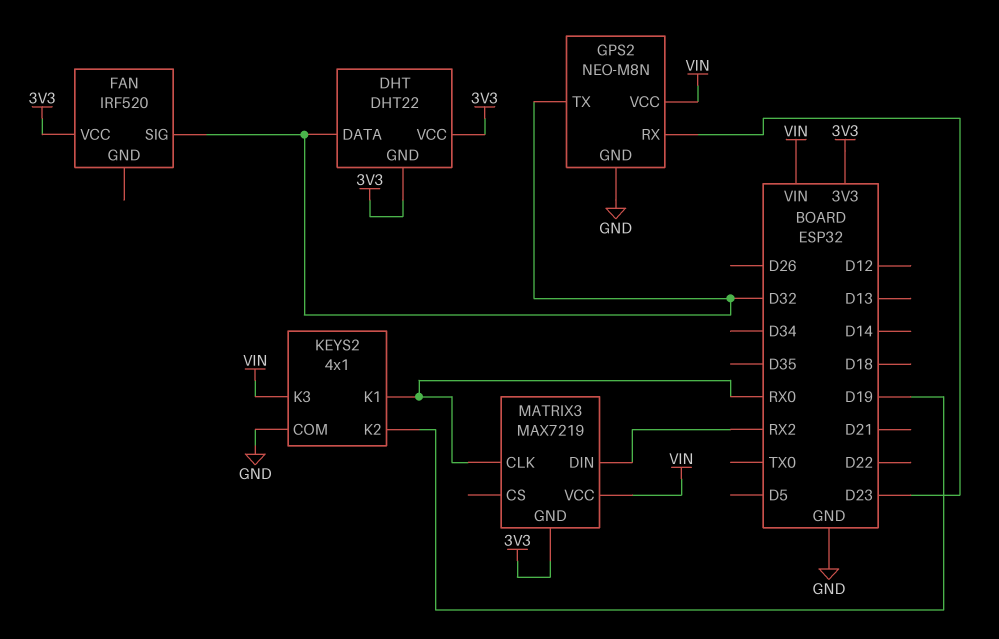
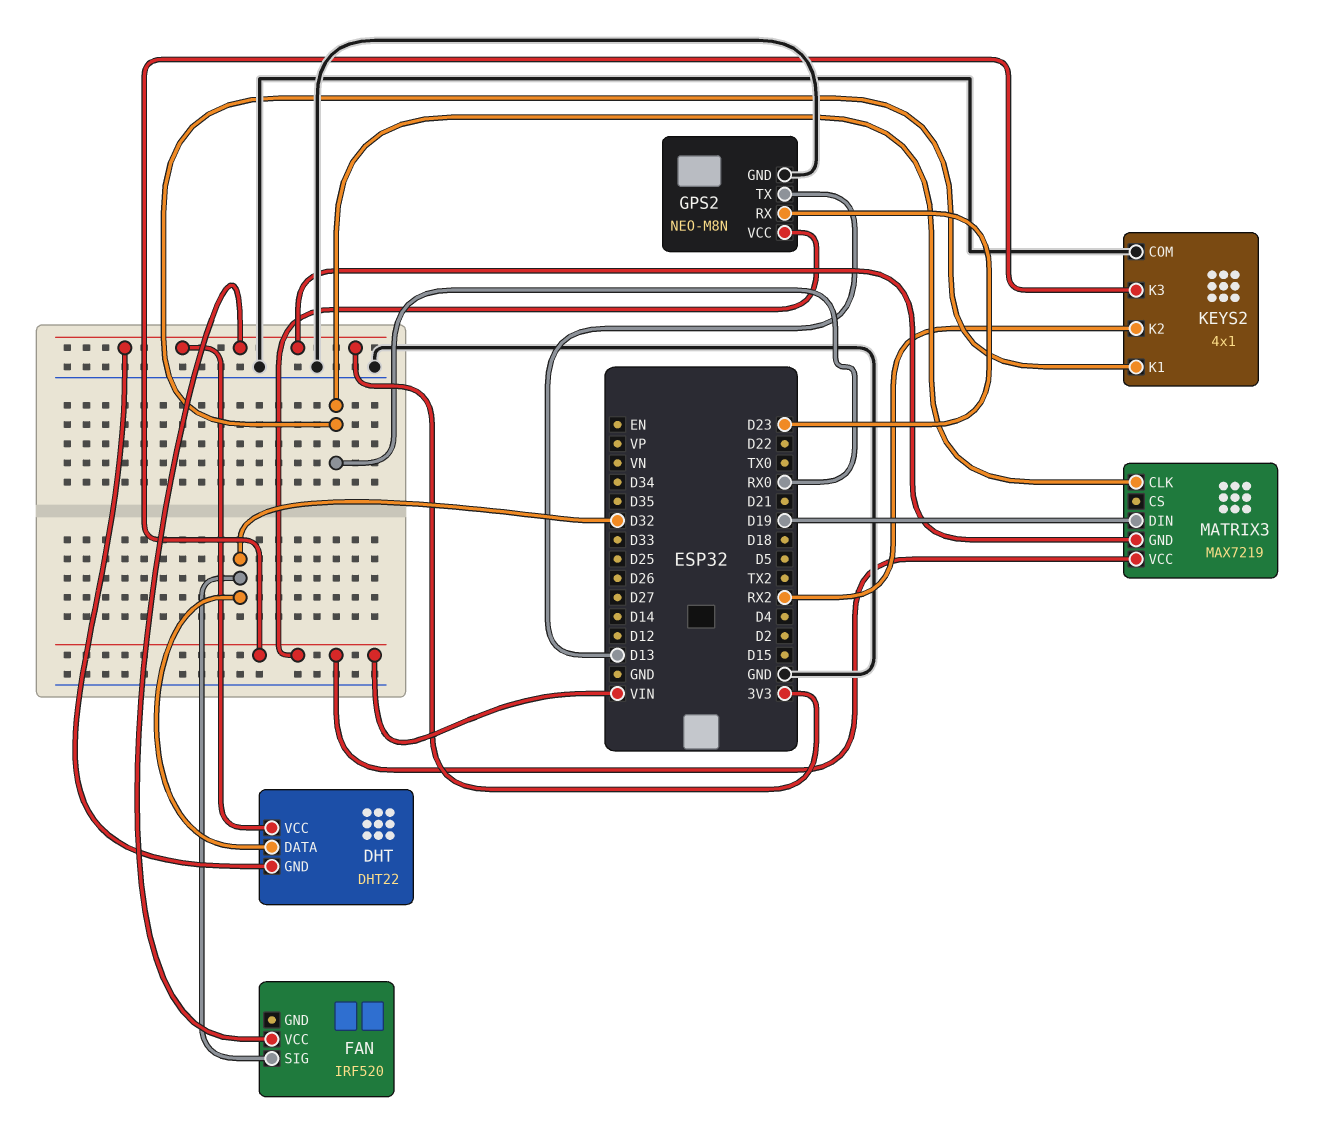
GPS2 pin TX: D32 -> D13
KEYS2 pin K2: D19 -> RX2
MATRIX3 pin DIN: RX2 -> D19

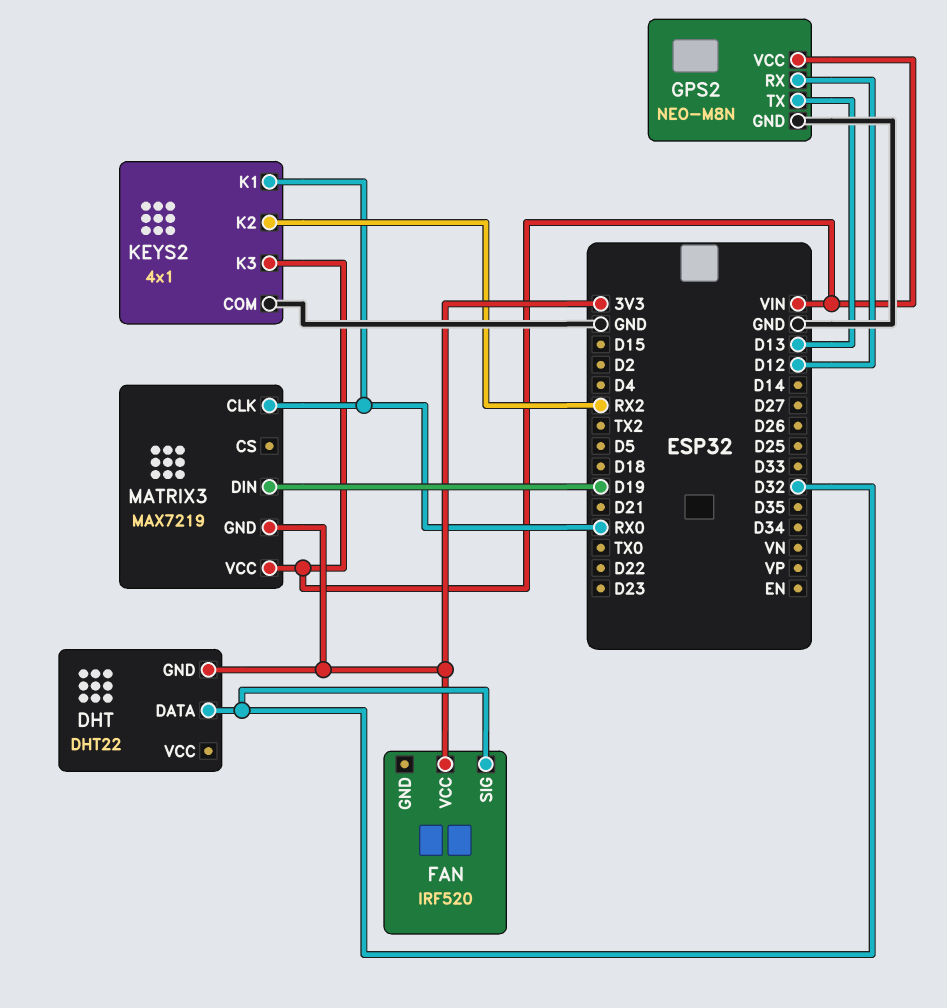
DHT pin VCC: 3V3 -> none
GPS2 pin RX: D23 -> D12

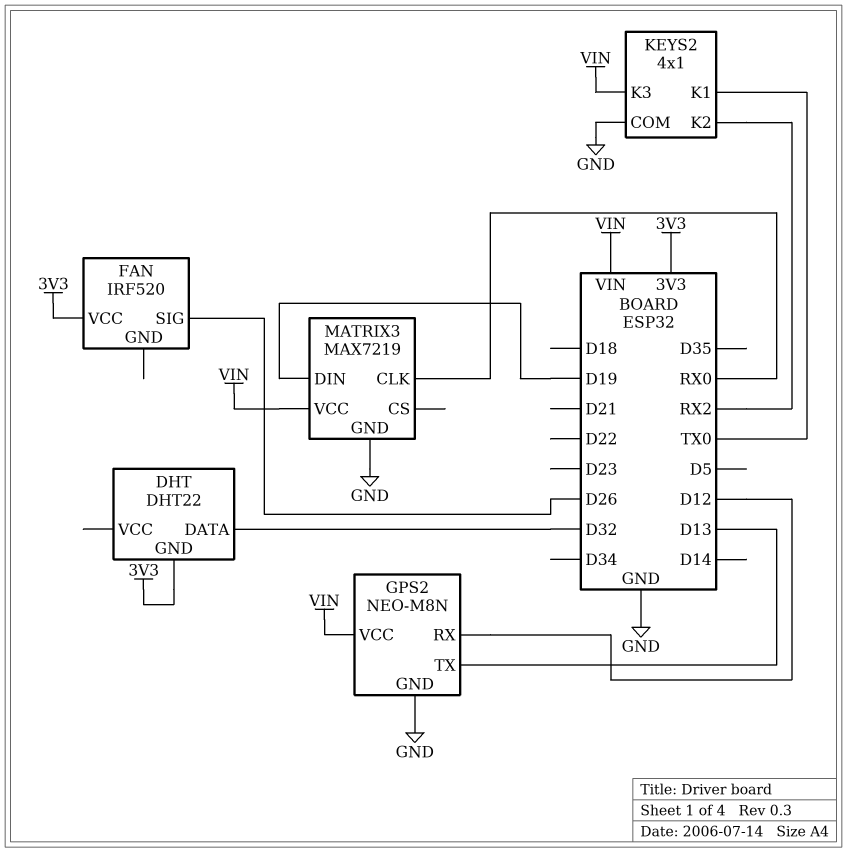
FAN pin SIG: D32 -> D26
KEYS2 pin K1: RX0 -> TX0
MATRIX3 pin GND: 3V3 -> GND

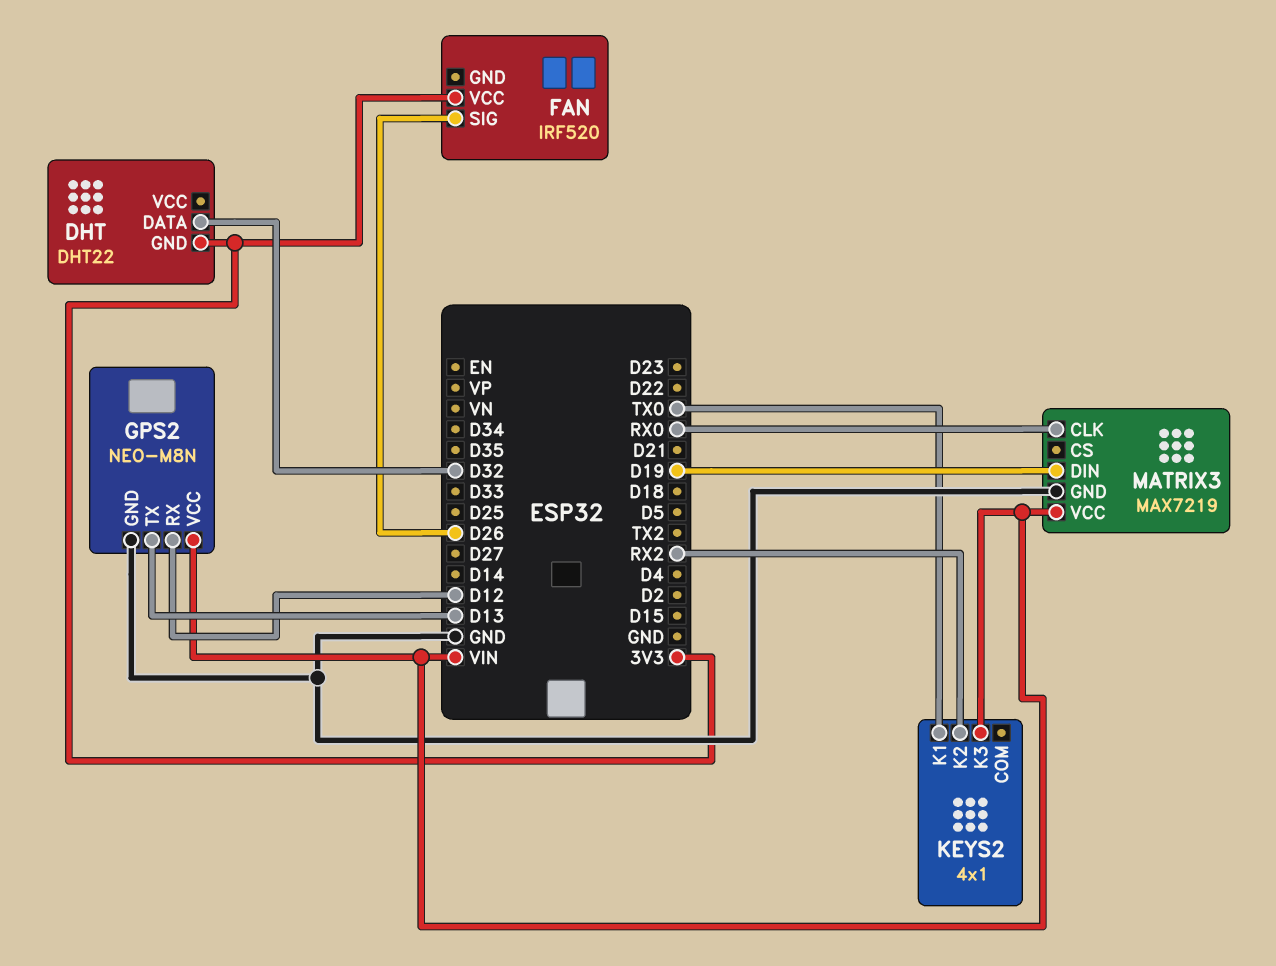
KEYS2 pin COM: GND -> none

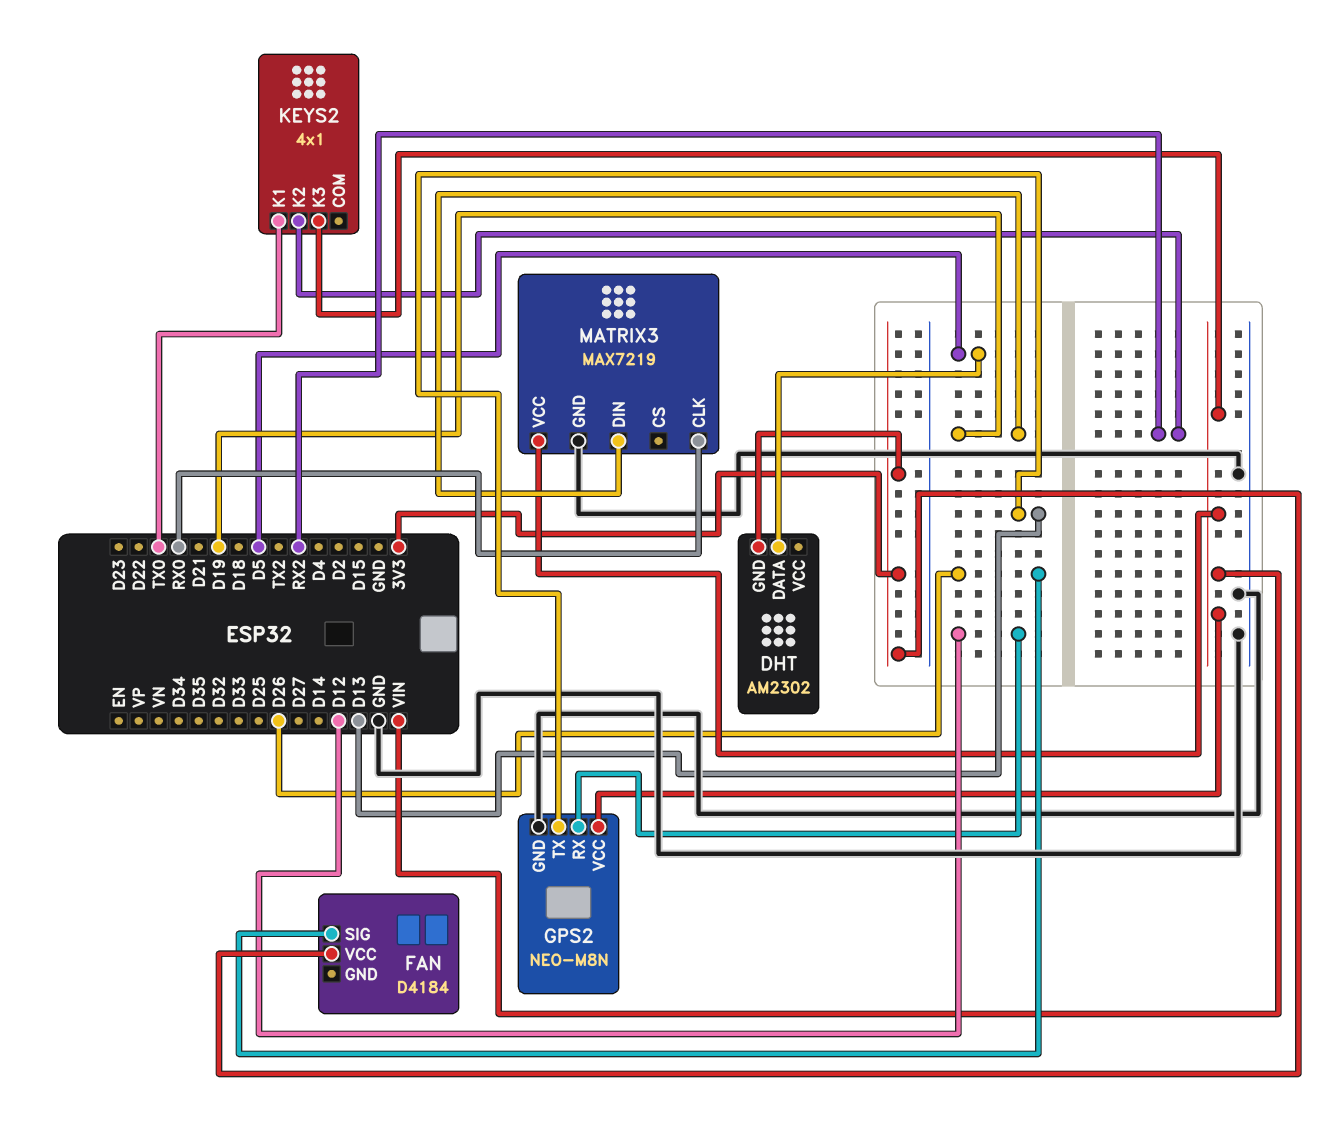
DHT: DHT22 -> AM2302
DHT pin DATA: D32 -> D5
FAN: IRF520 -> D4184

